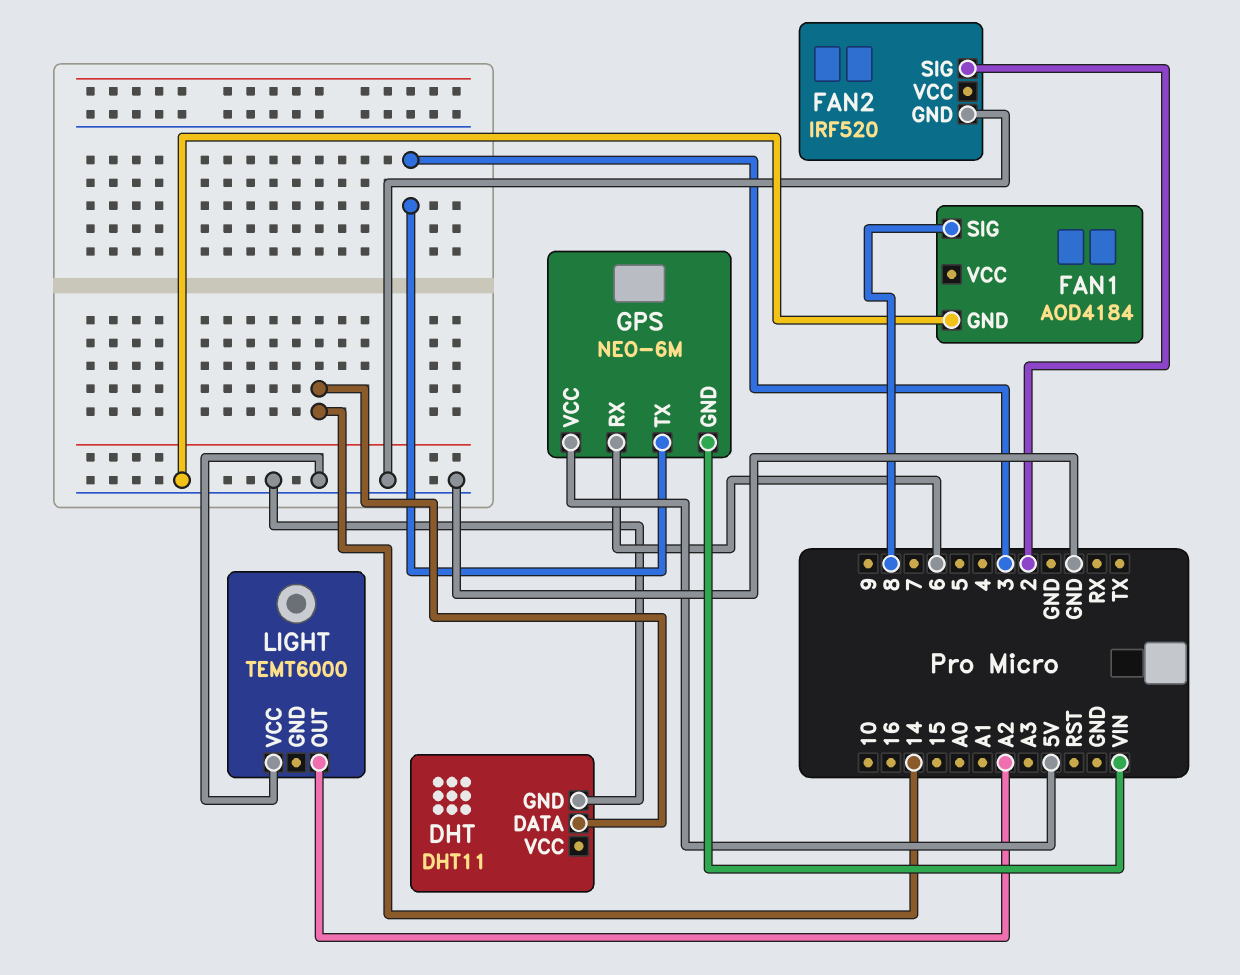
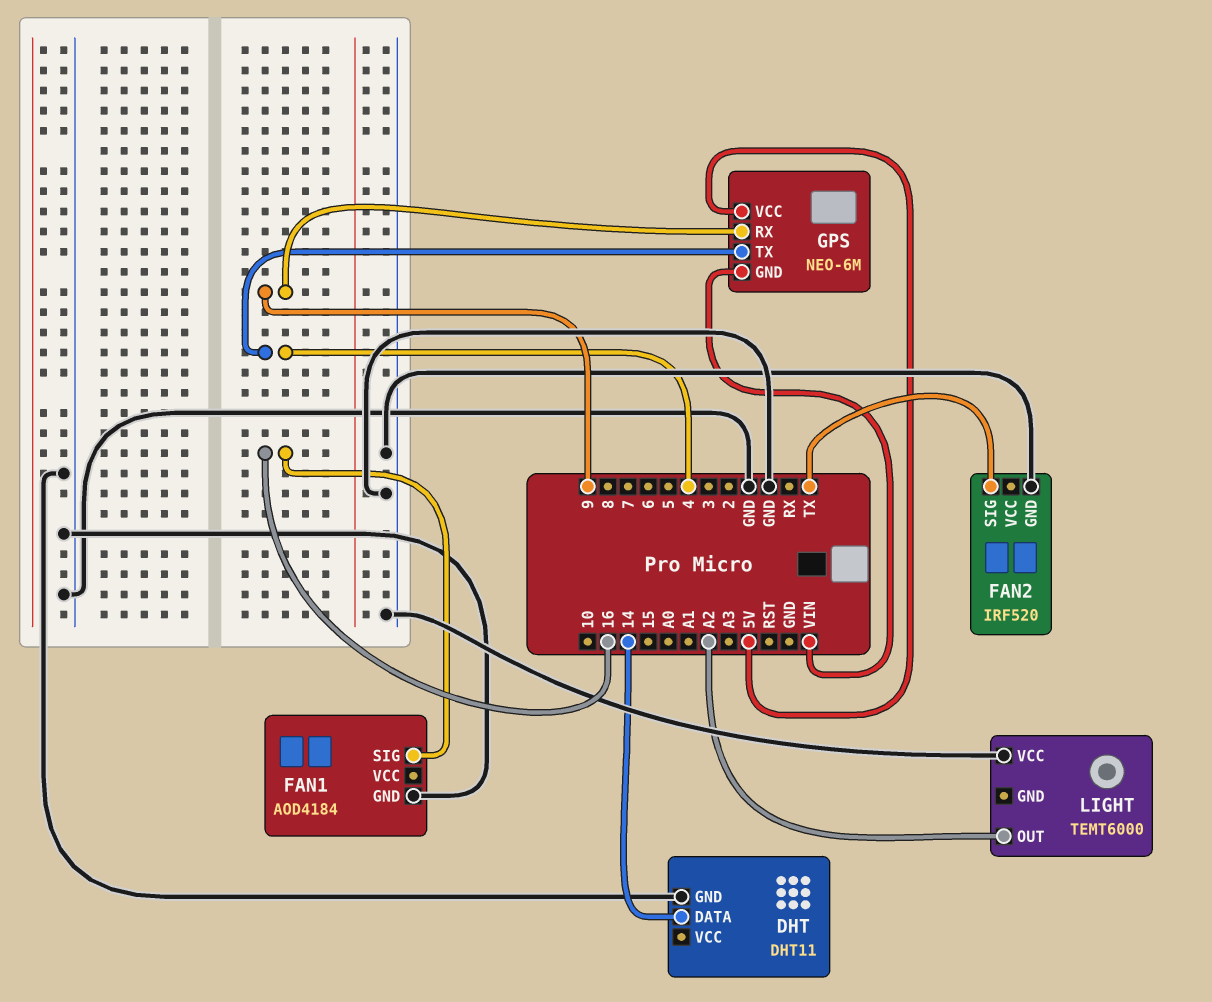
FAN1 pin SIG: 8 -> 16
FAN2 pin SIG: 2 -> TX
GPS pin RX: 6 -> 9
GPS pin TX: 3 -> 4

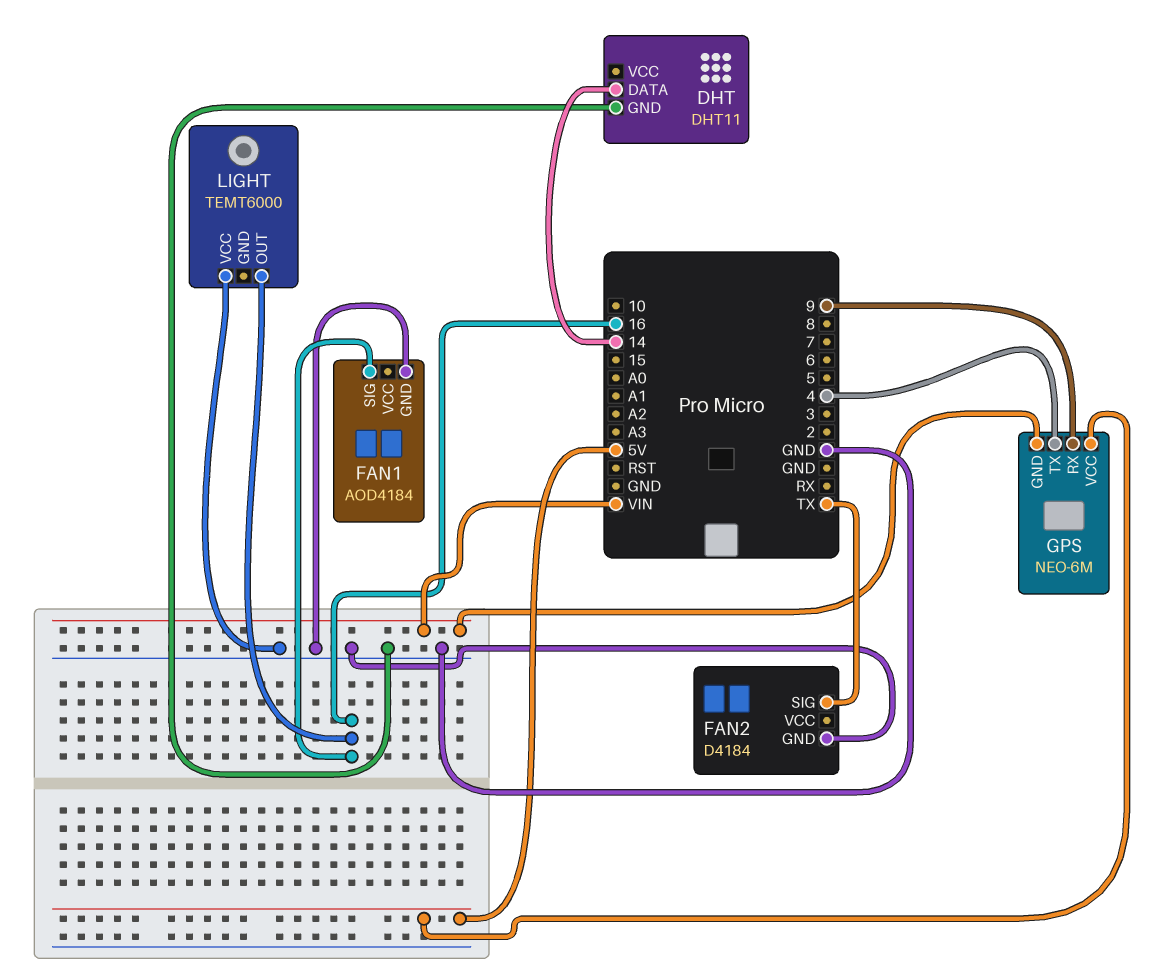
FAN2: IRF520 -> D4184
LIGHT pin OUT: A2 -> 16

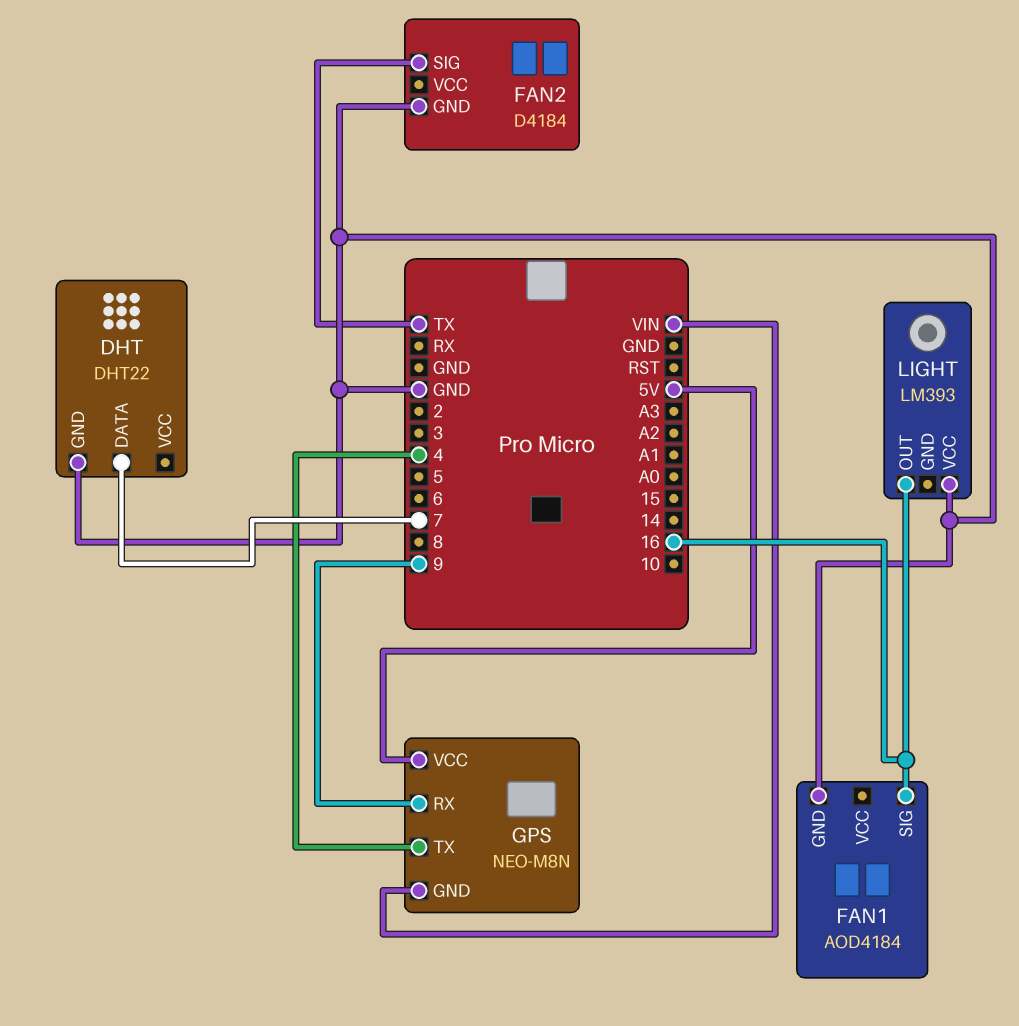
DHT: DHT11 -> DHT22
DHT pin DATA: 14 -> 7
GPS: NEO-6M -> NEO-M8N
LIGHT: TEMT6000 -> LM393

